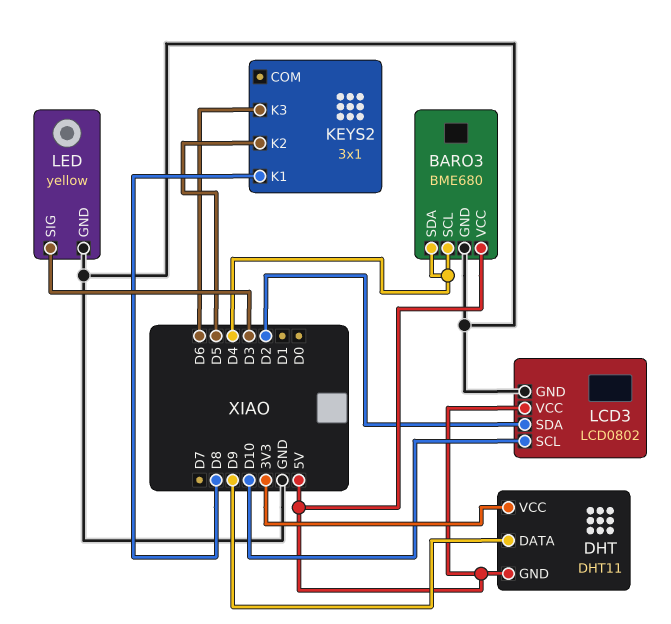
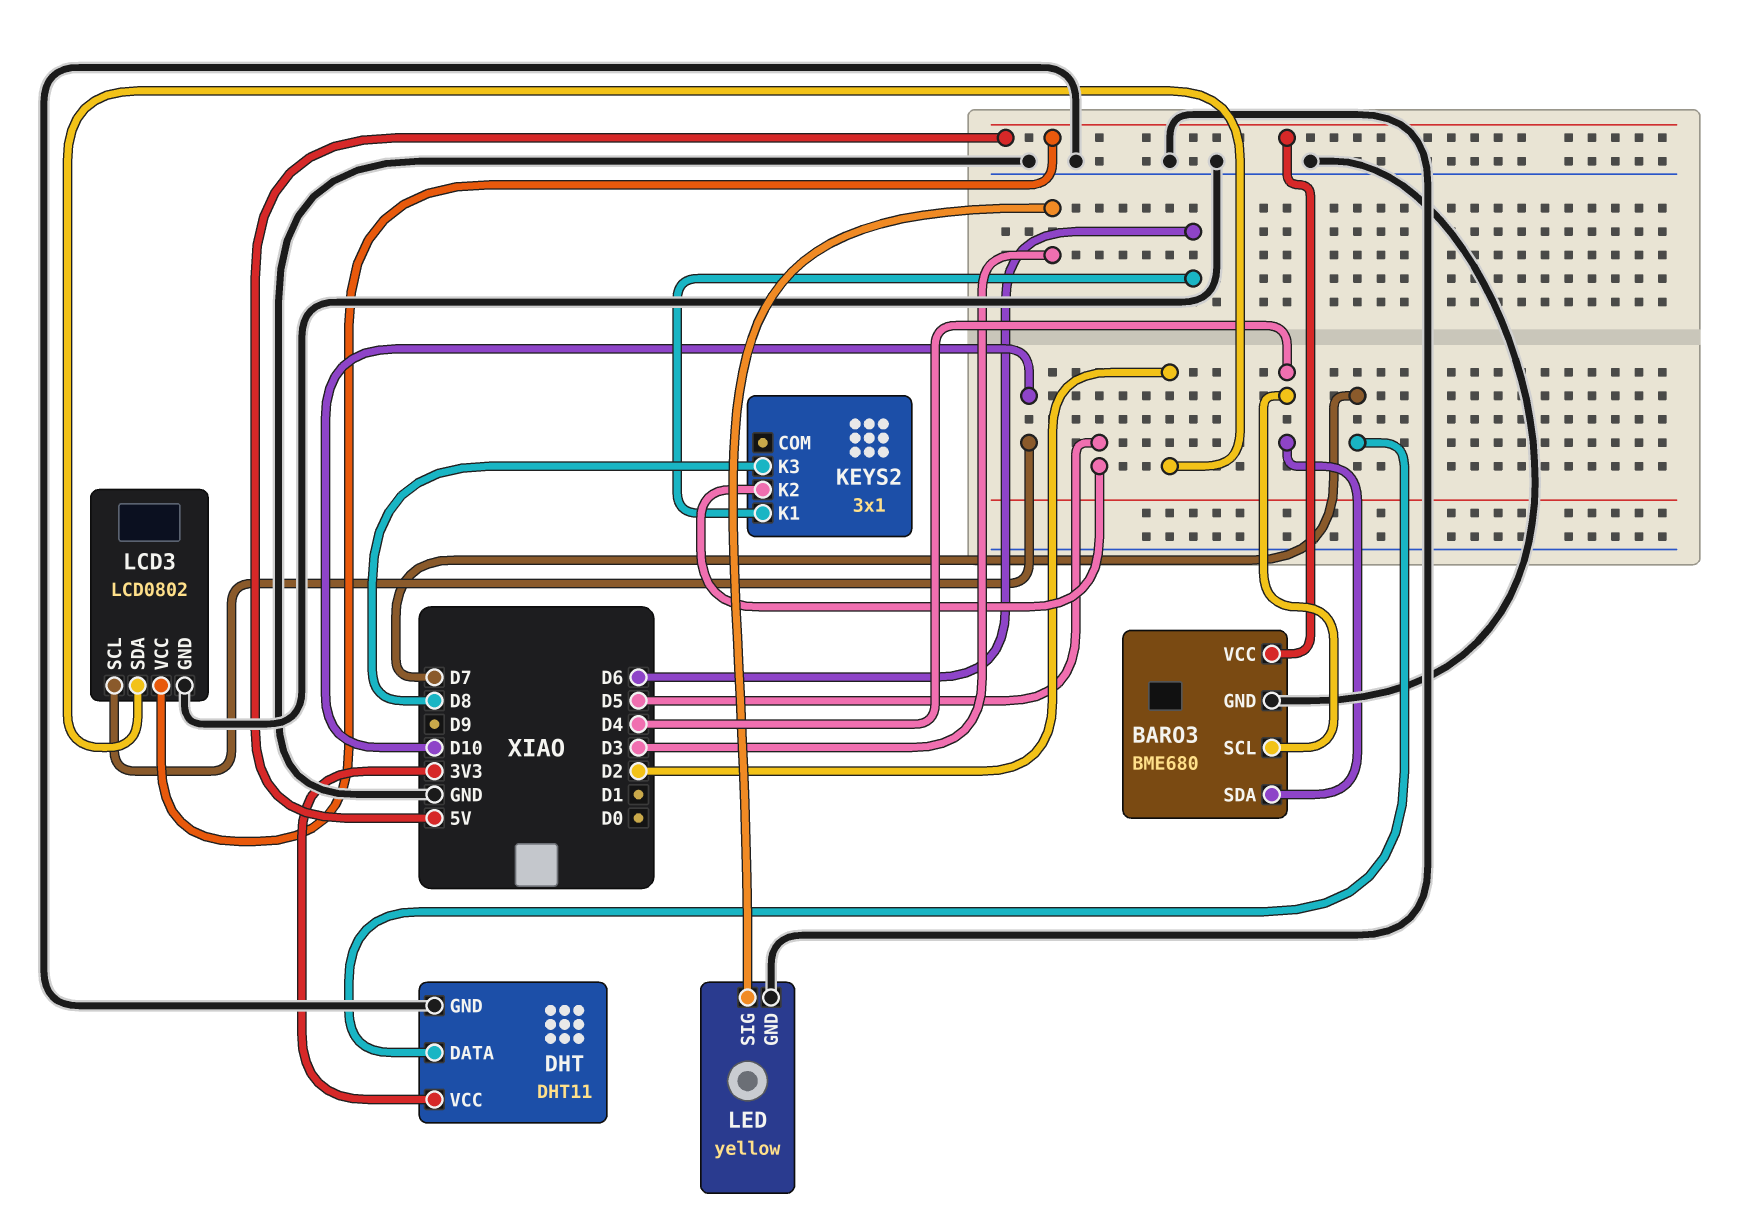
DHT pin DATA: D9 -> D7
DHT pin GND: 5V -> GND
KEYS2 pin K1: D8 -> D6
KEYS2 pin K3: D6 -> D8

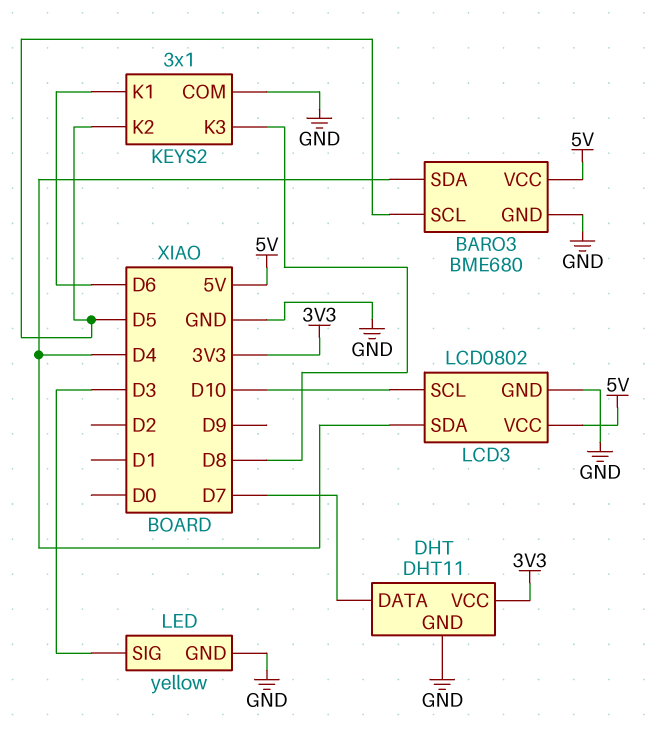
BARO3 pin SCL: D4 -> D5
KEYS2 pin COM: none -> GND
LCD3 pin SDA: D2 -> D4

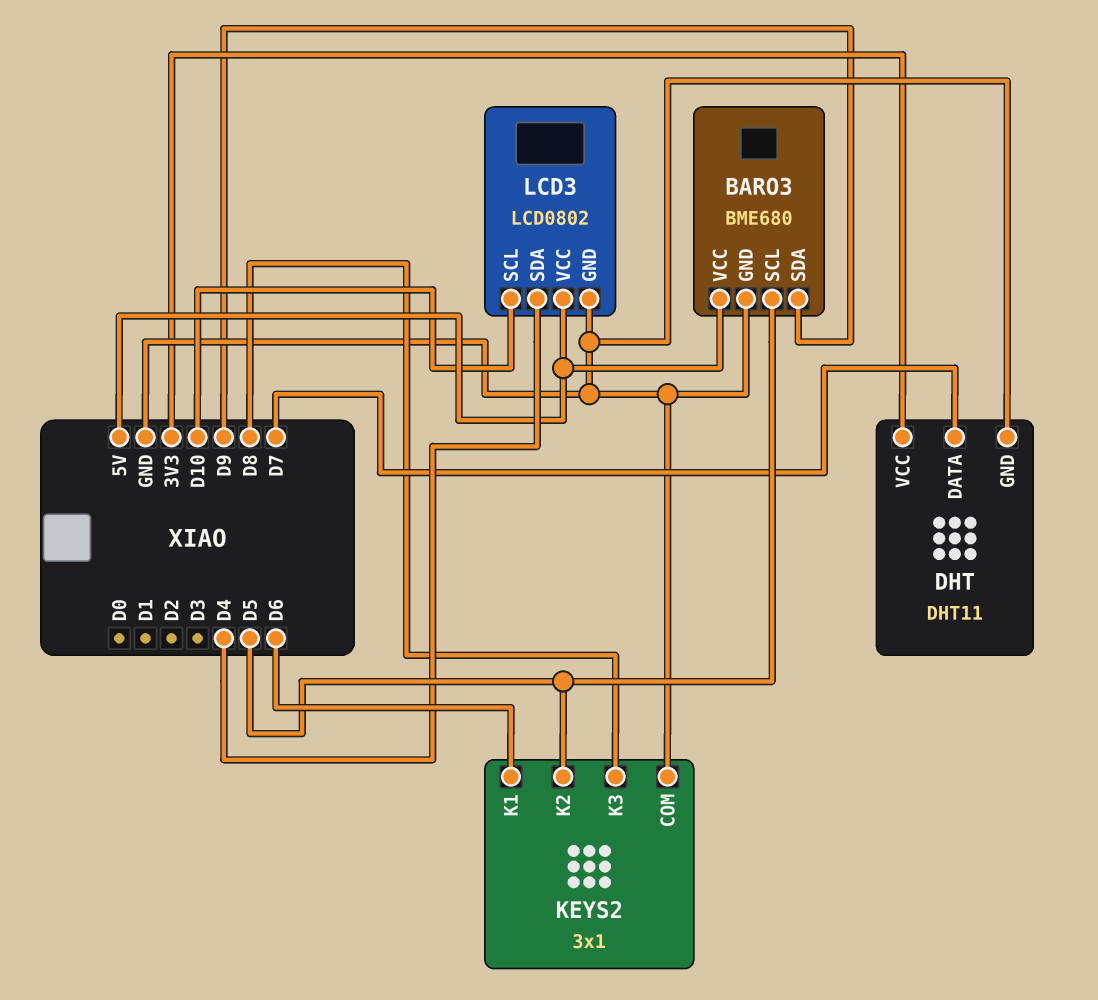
BARO3 pin SDA: D4 -> D9
LED: yellow -> none
LED pin GND: GND -> none
LED pin SIG: D3 -> none

